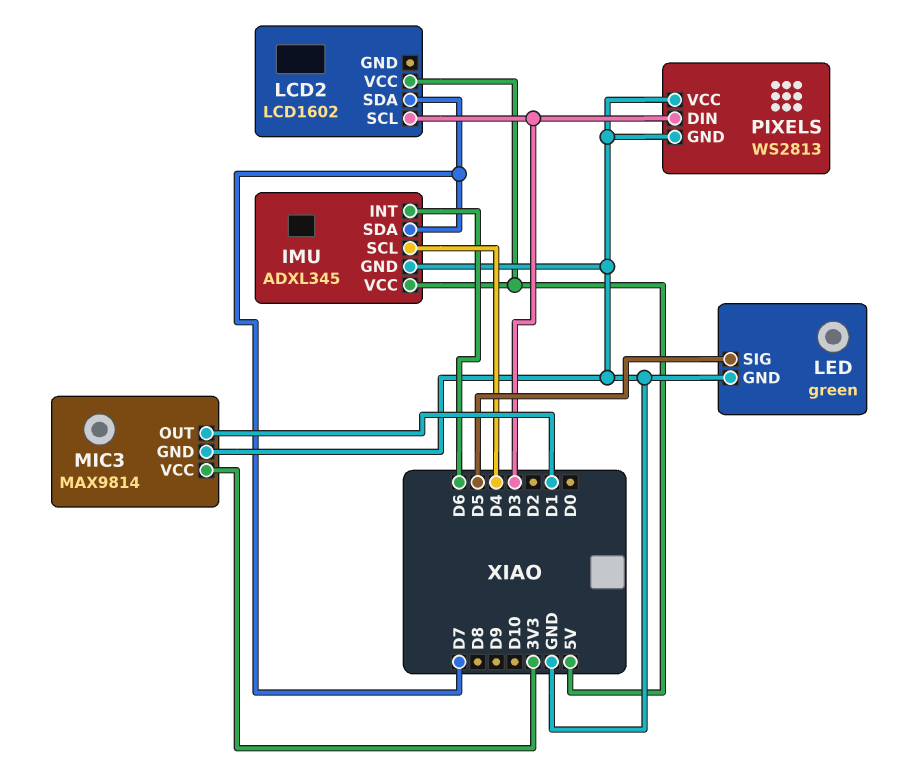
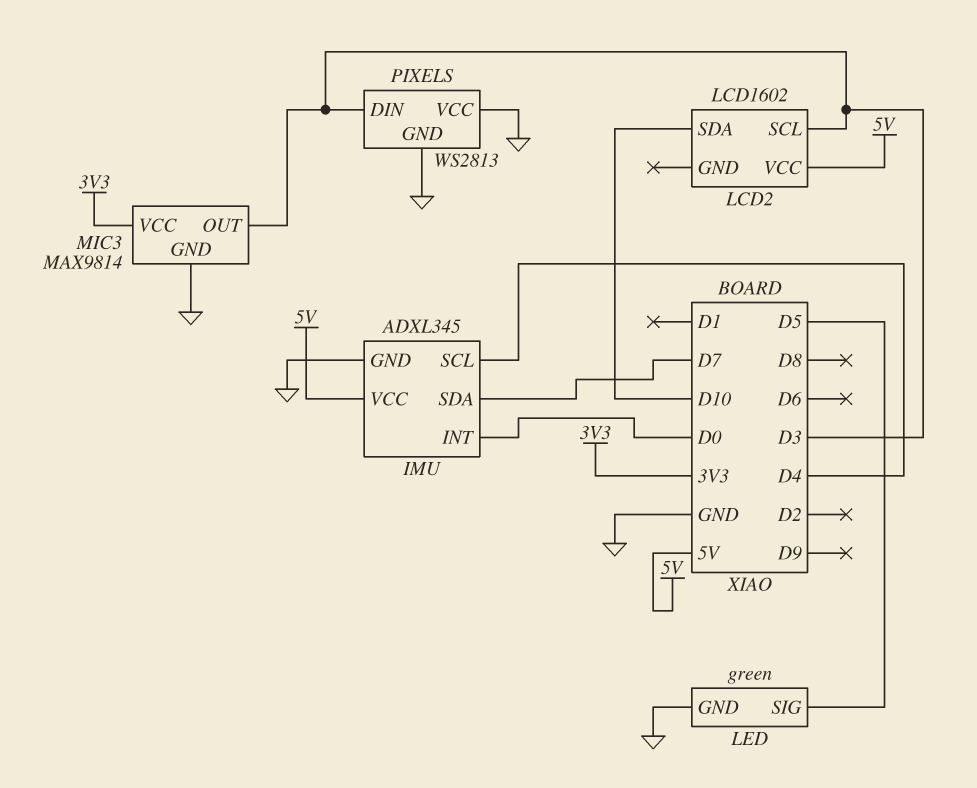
IMU pin INT: D6 -> D0
LCD2 pin SDA: D7 -> D10
MIC3 pin OUT: D1 -> D3

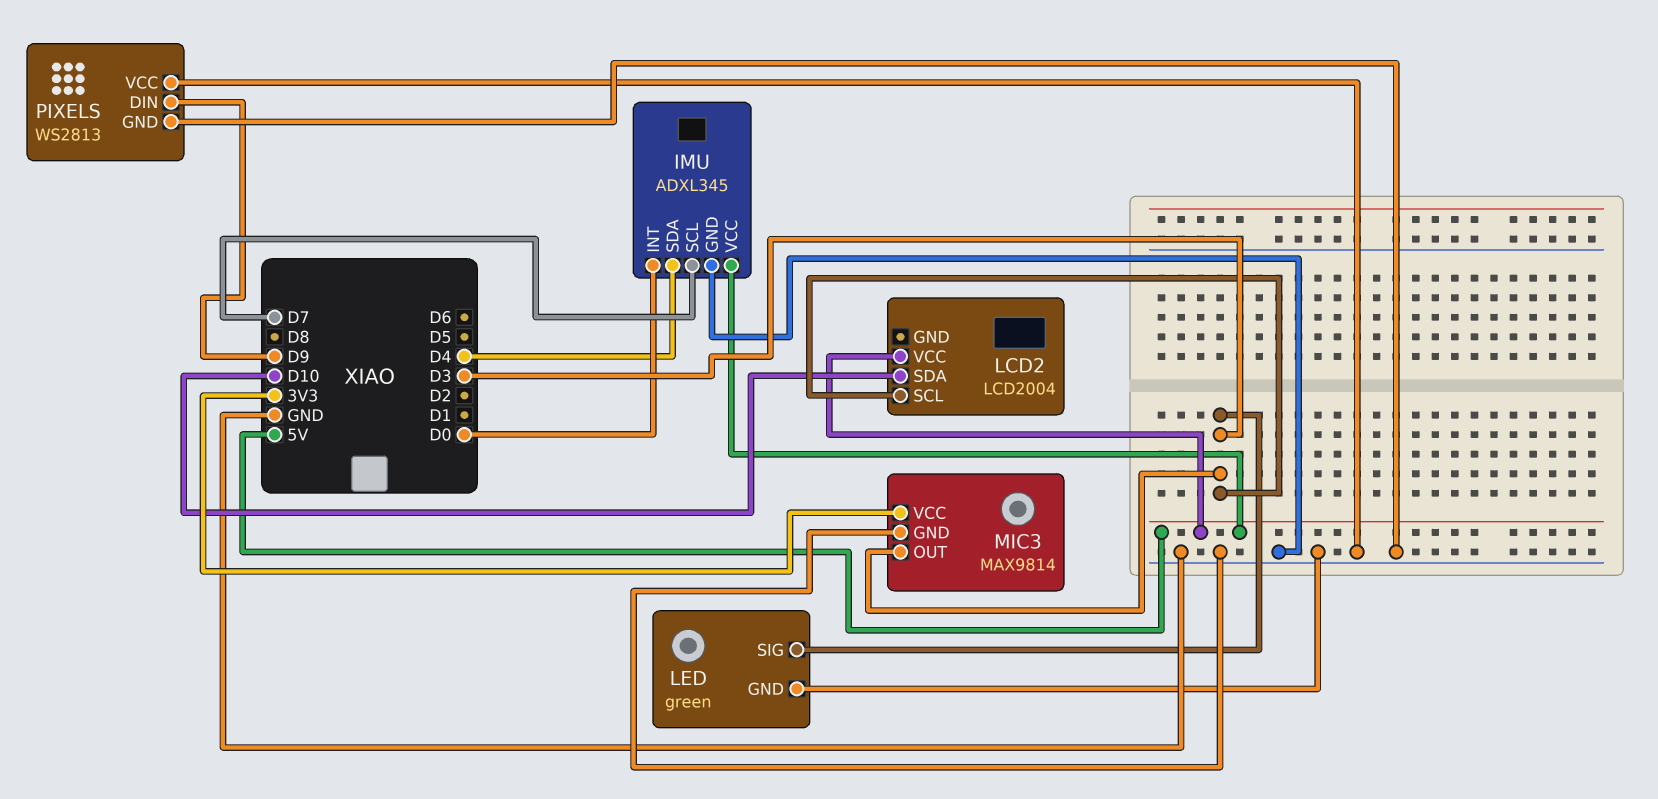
IMU pin SCL: D4 -> D7
IMU pin SDA: D7 -> D4
LCD2: LCD1602 -> LCD2004
LED pin SIG: D5 -> D3
PIXELS pin DIN: D3 -> D9

